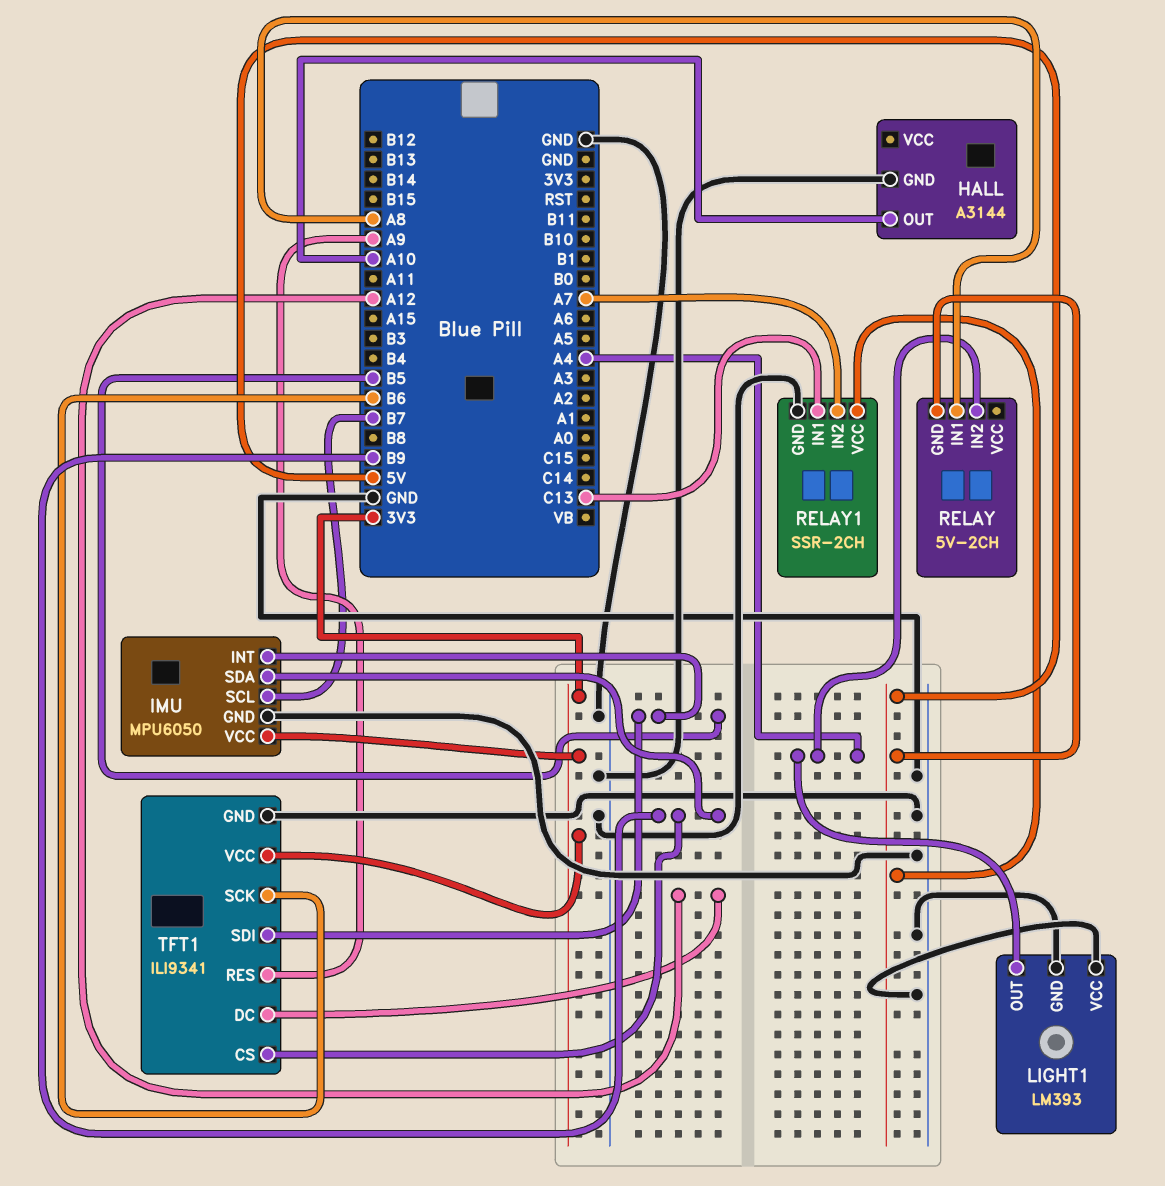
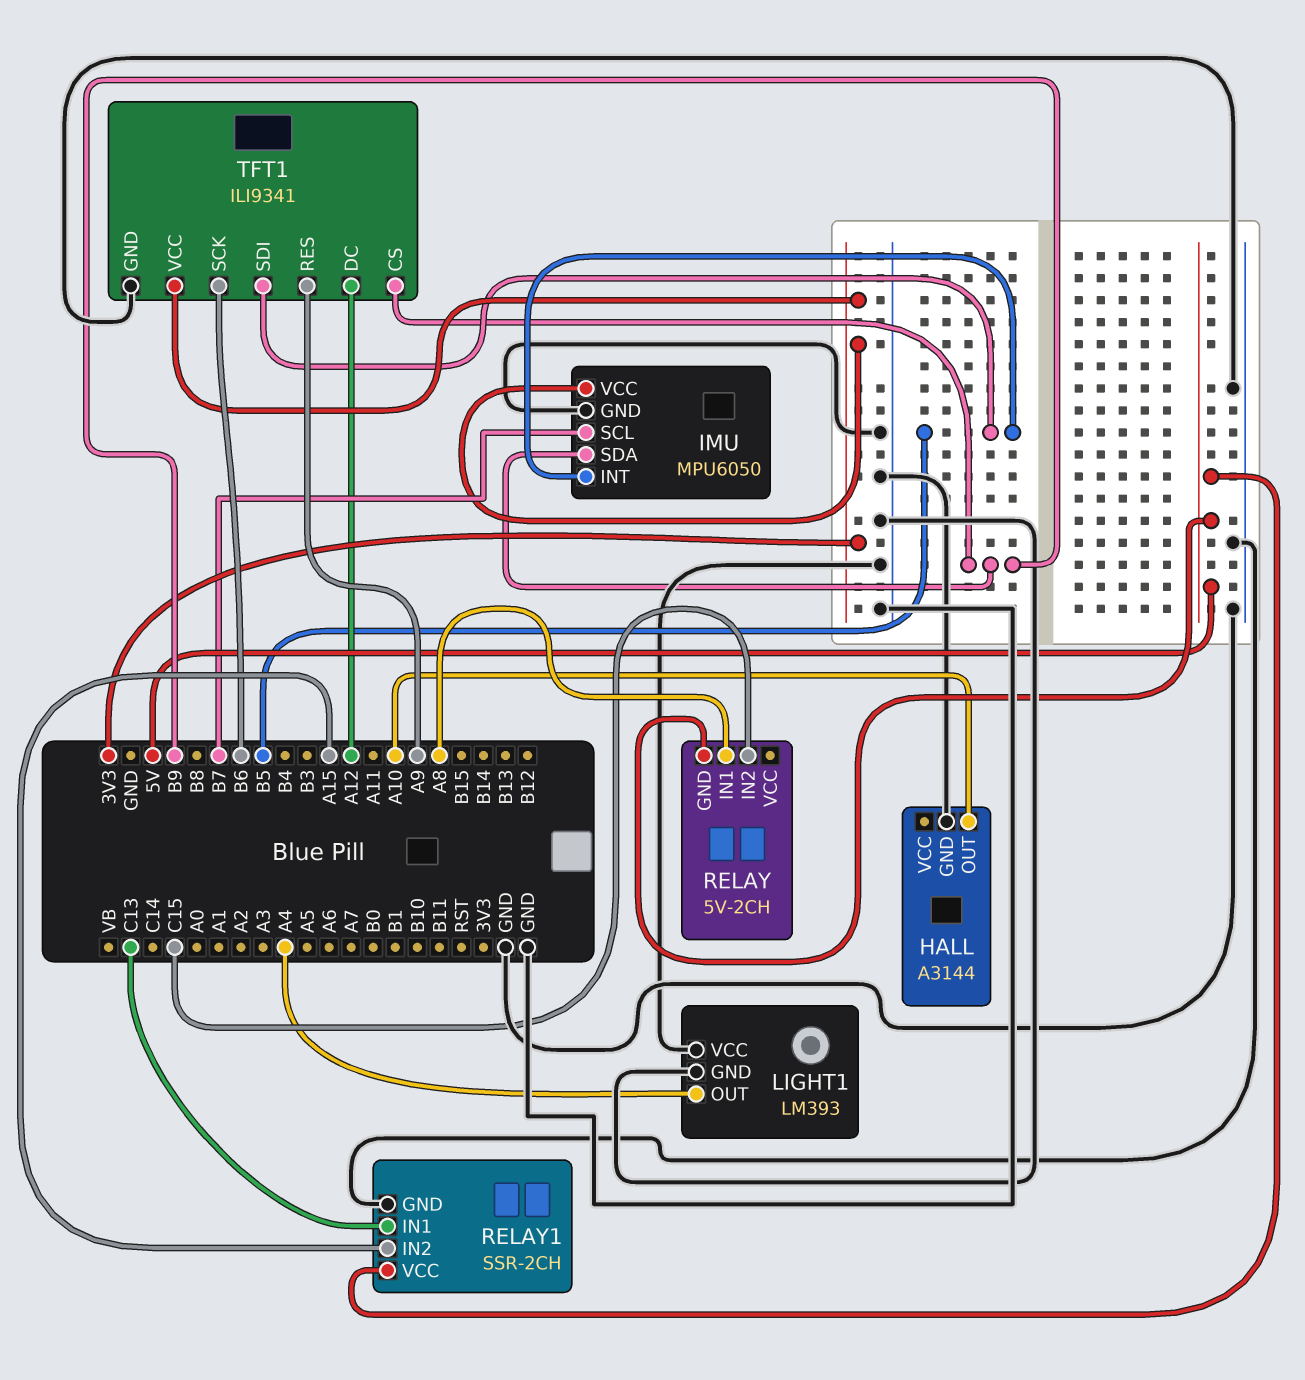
RELAY pin IN2: A4 -> C15
RELAY1 pin IN2: A7 -> A15

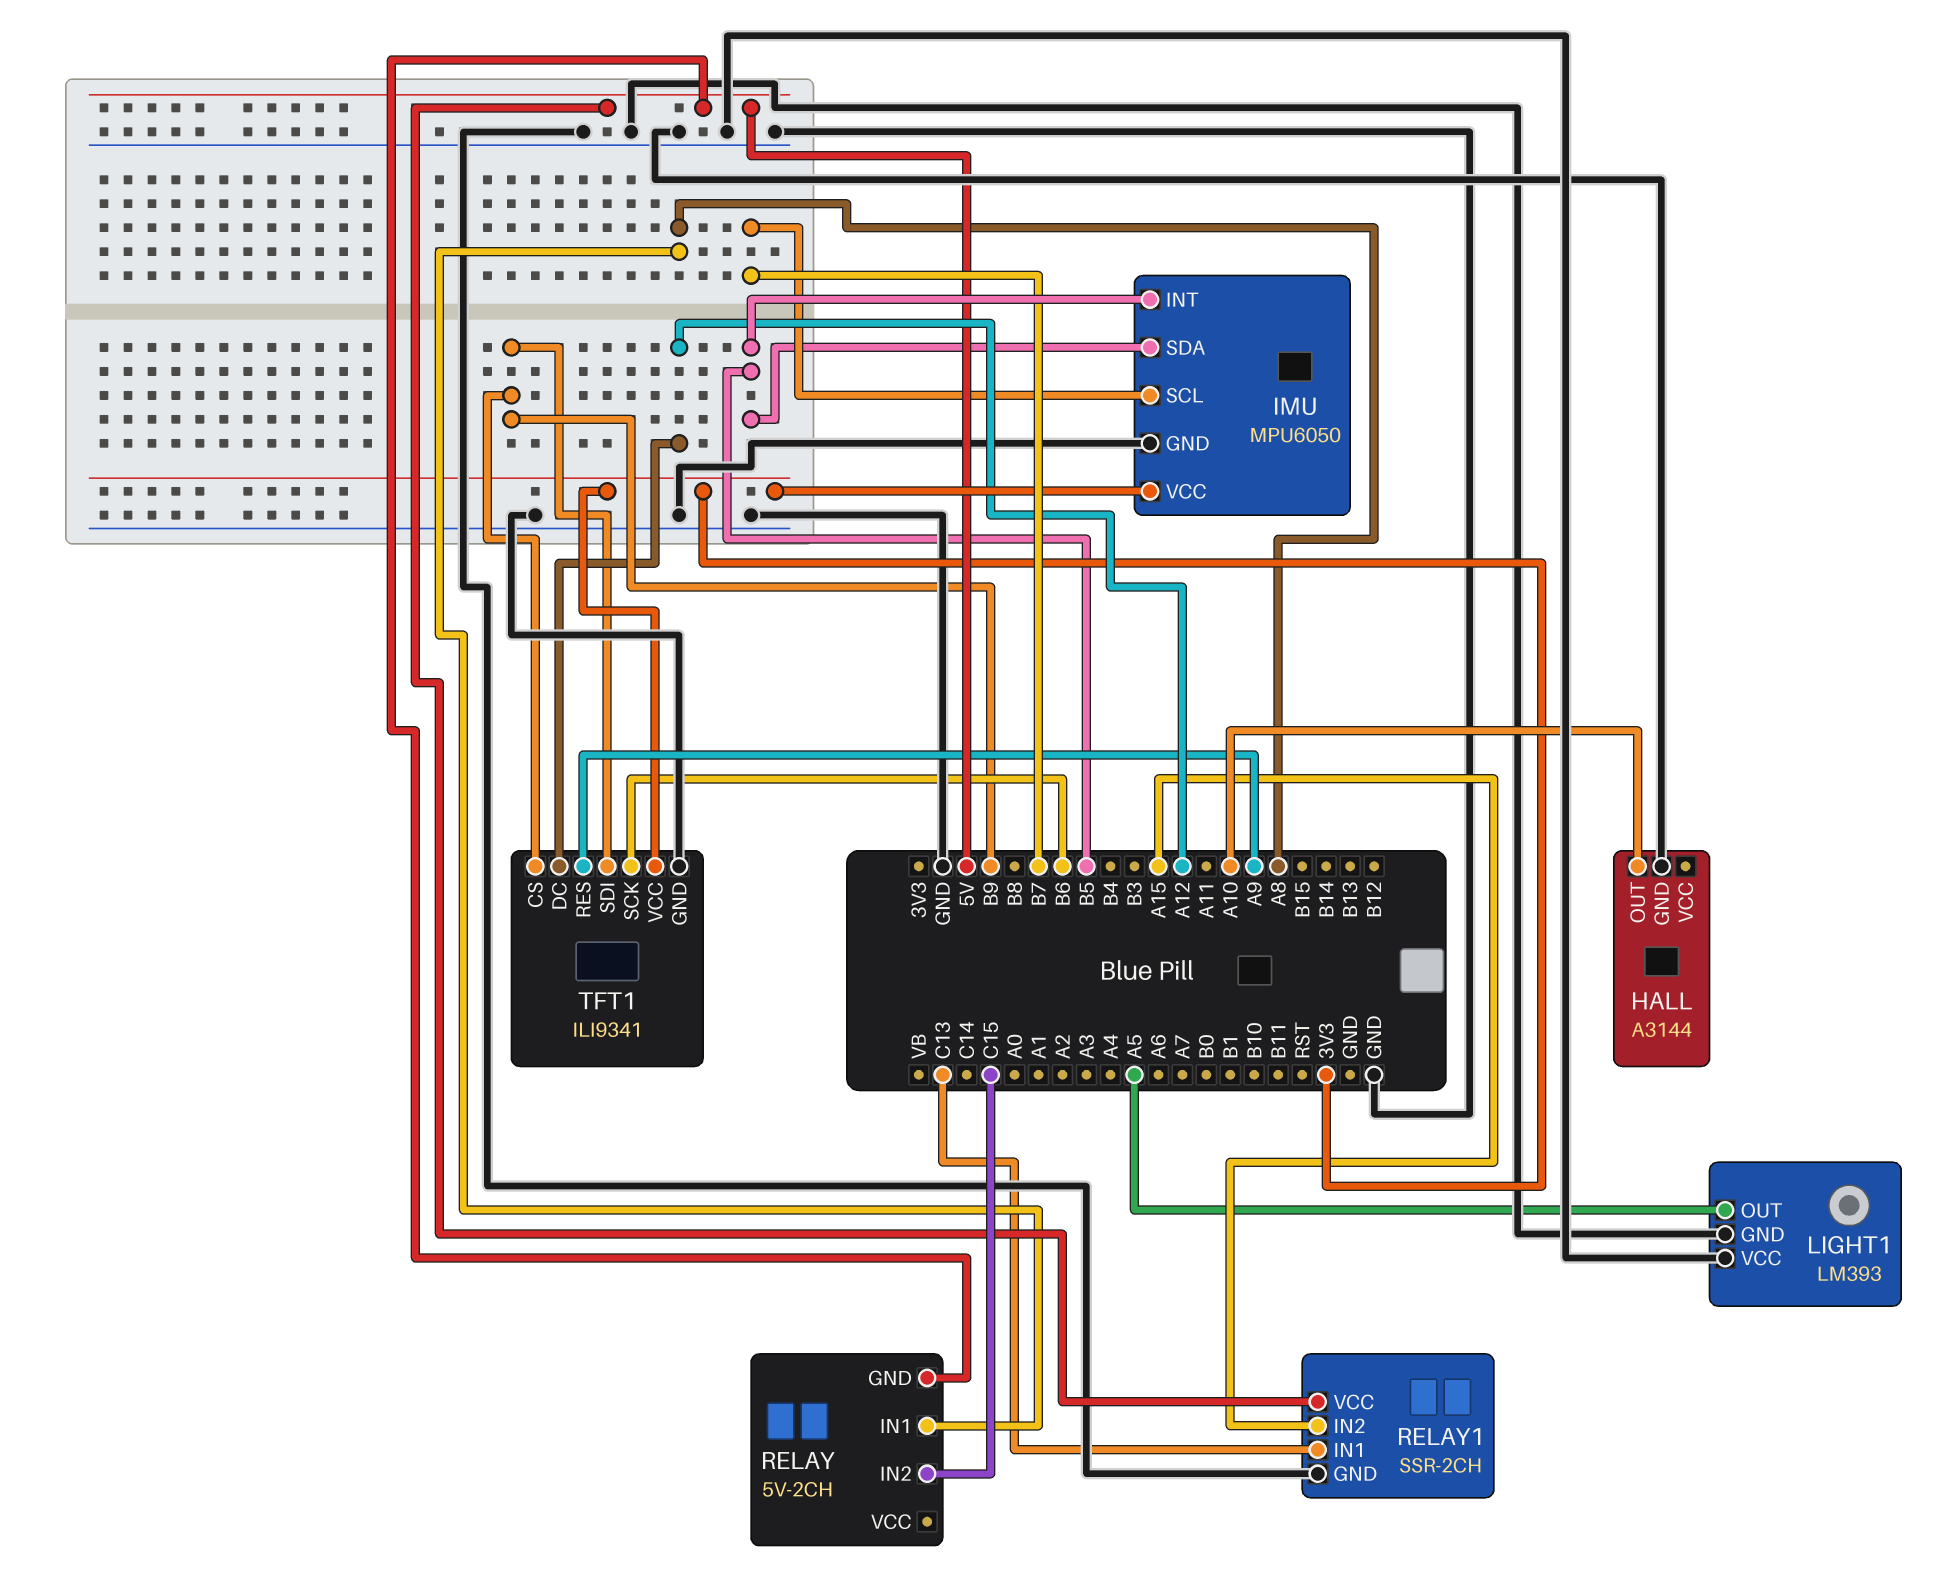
IMU pin SDA: B9 -> B5
LIGHT1 pin OUT: A4 -> A5
TFT1 pin SDI: B5 -> B9

